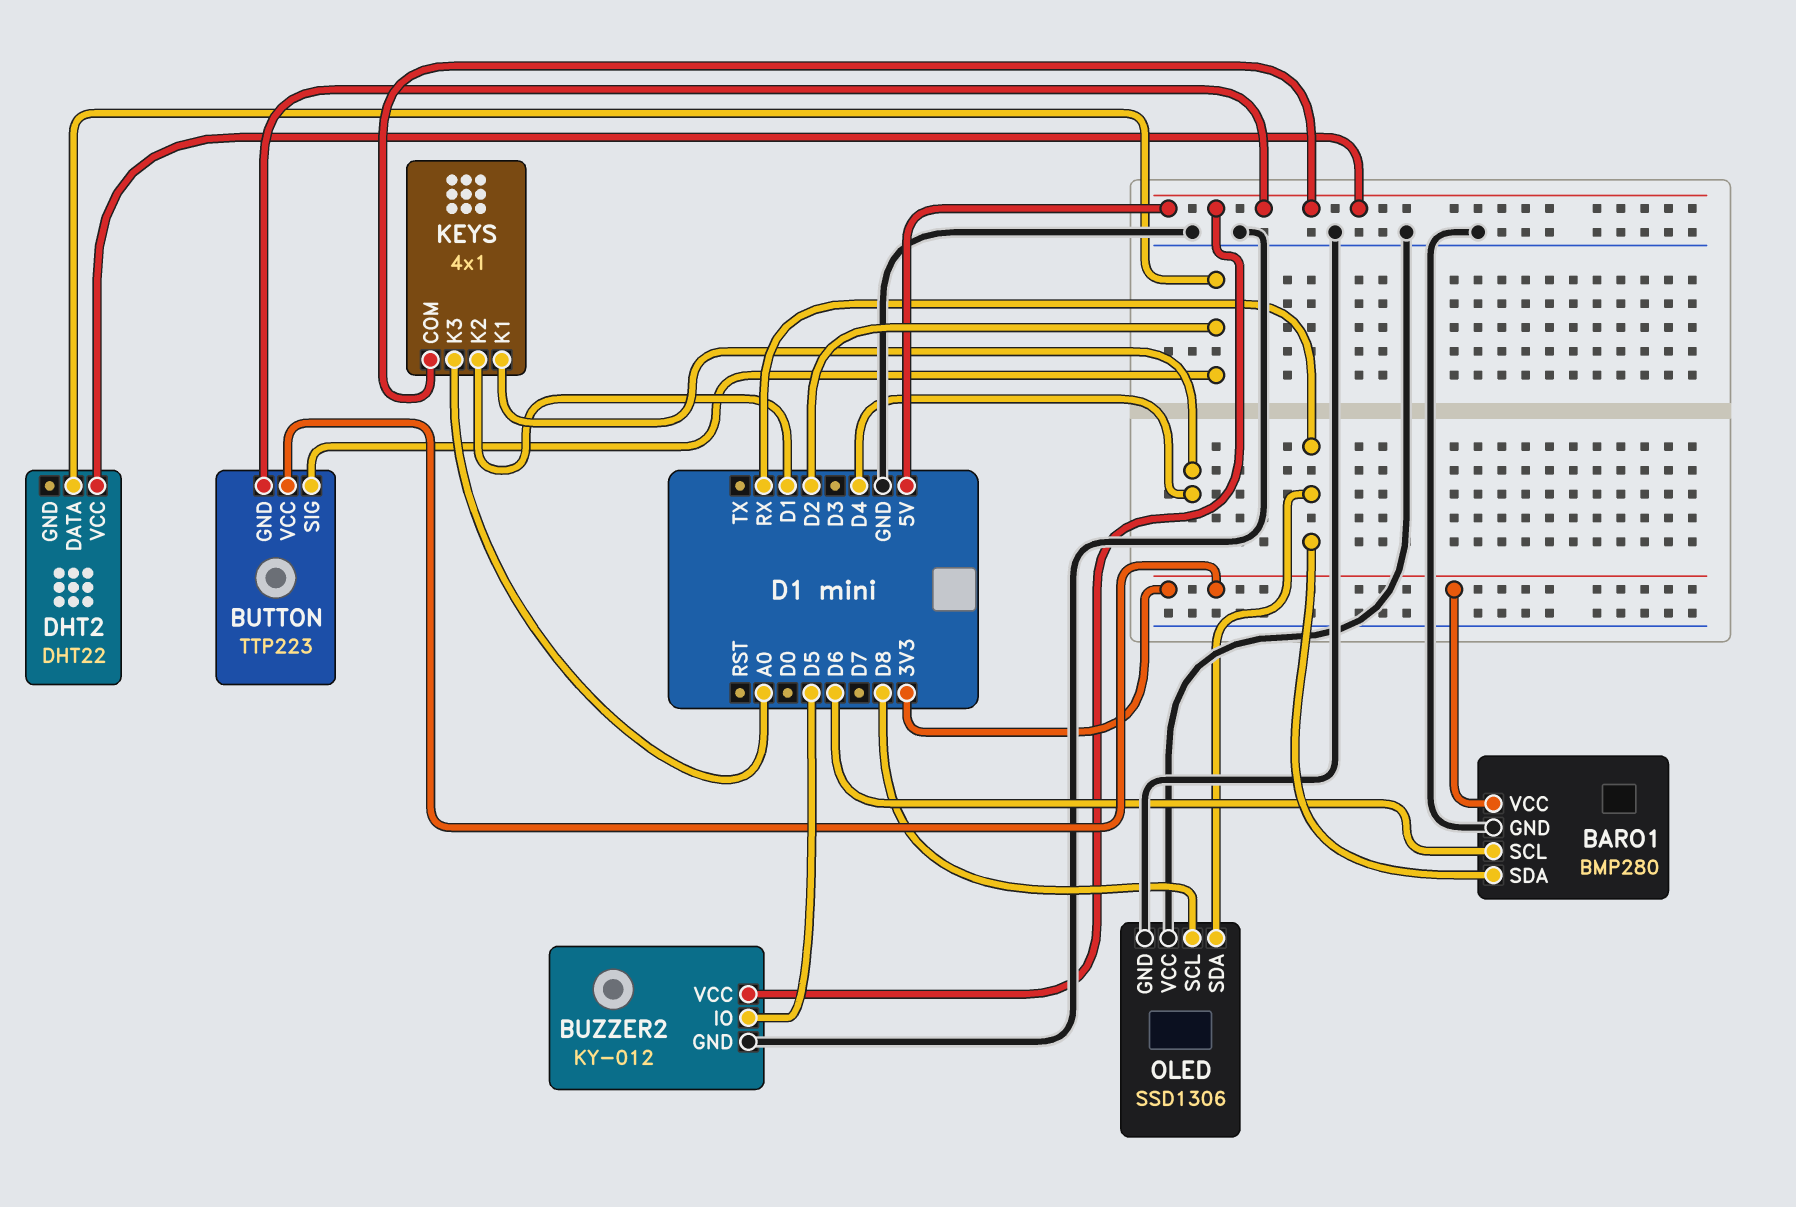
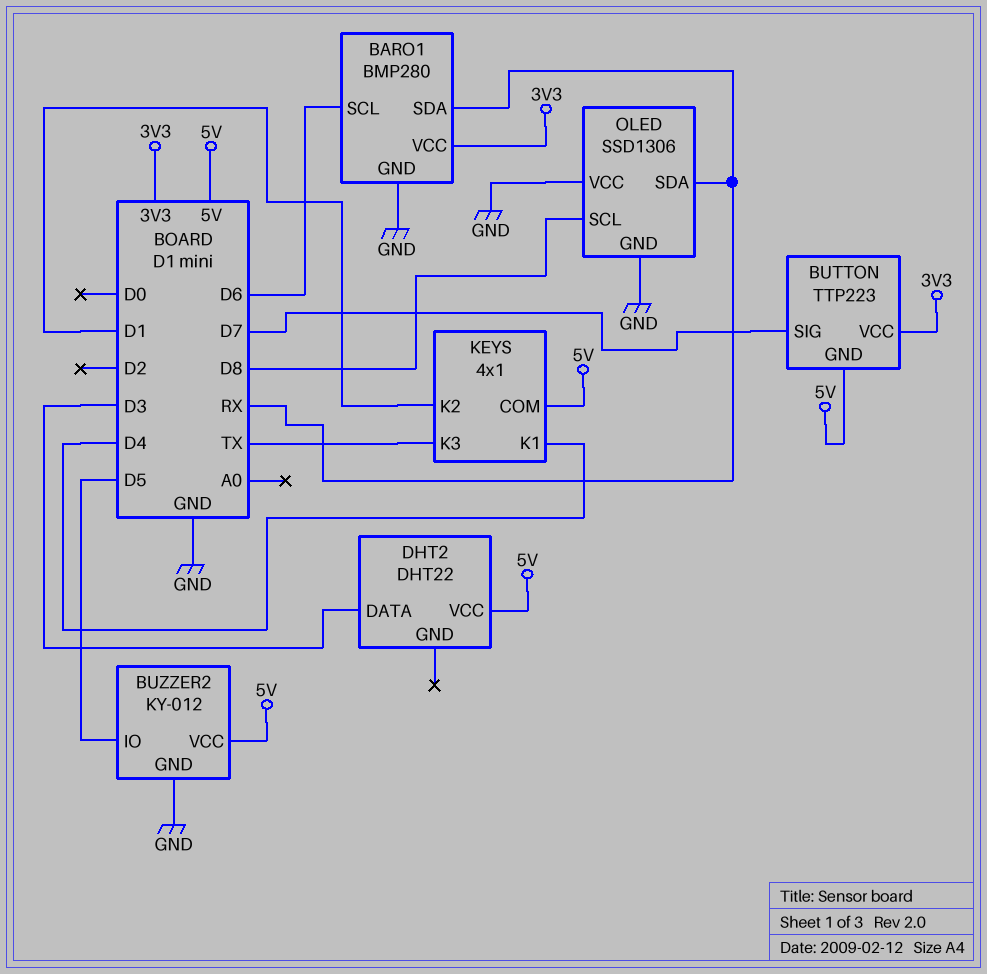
BUTTON pin SIG: D2 -> D7
DHT2 pin DATA: D2 -> D3
KEYS pin K3: A0 -> TX

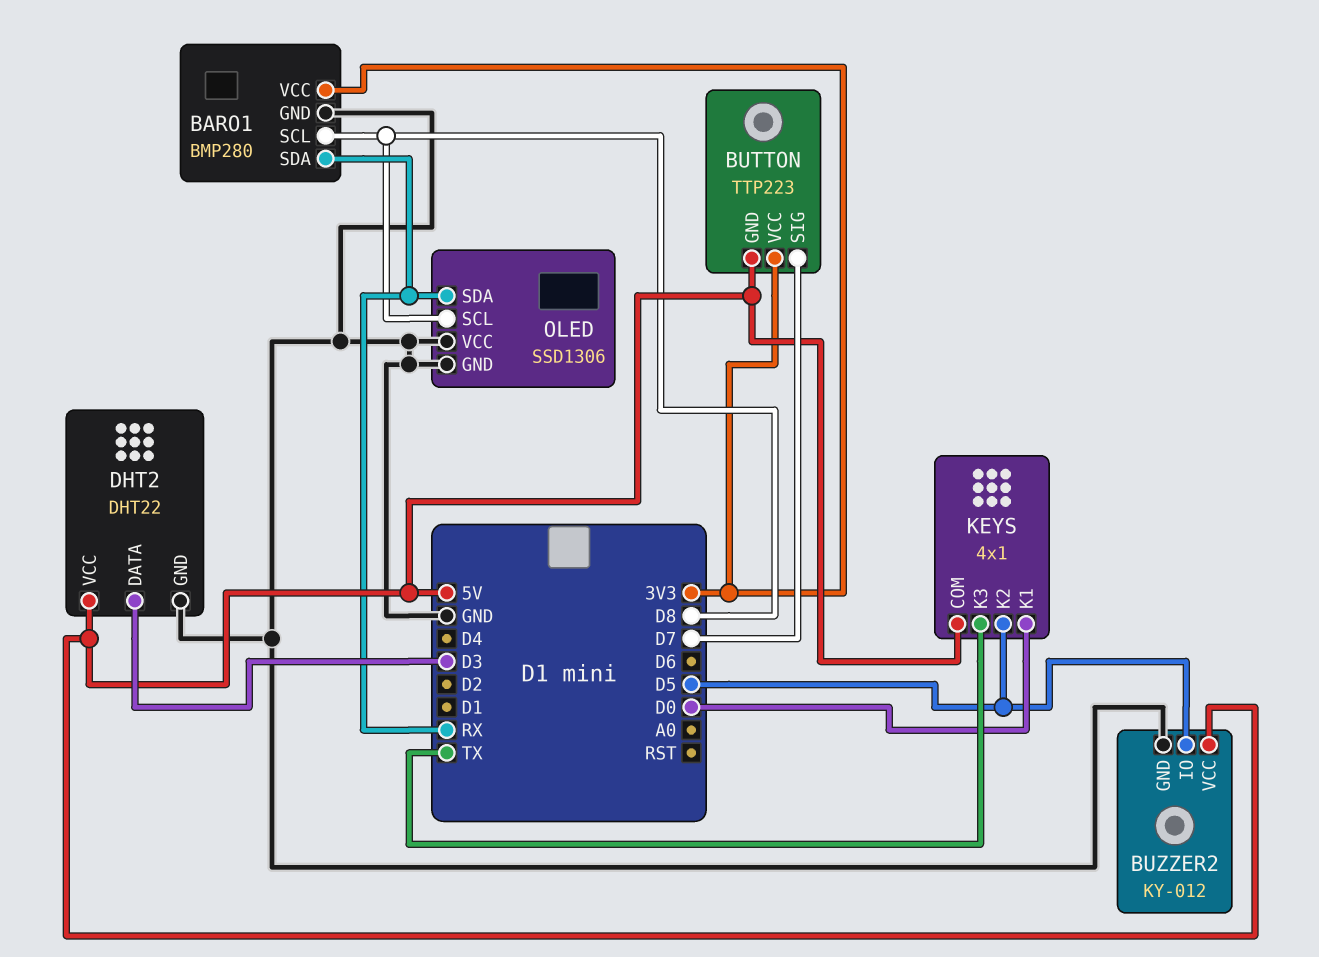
BARO1 pin SCL: D6 -> D8
DHT2 pin GND: none -> GND
KEYS pin K1: D4 -> D0
KEYS pin K2: D1 -> D5

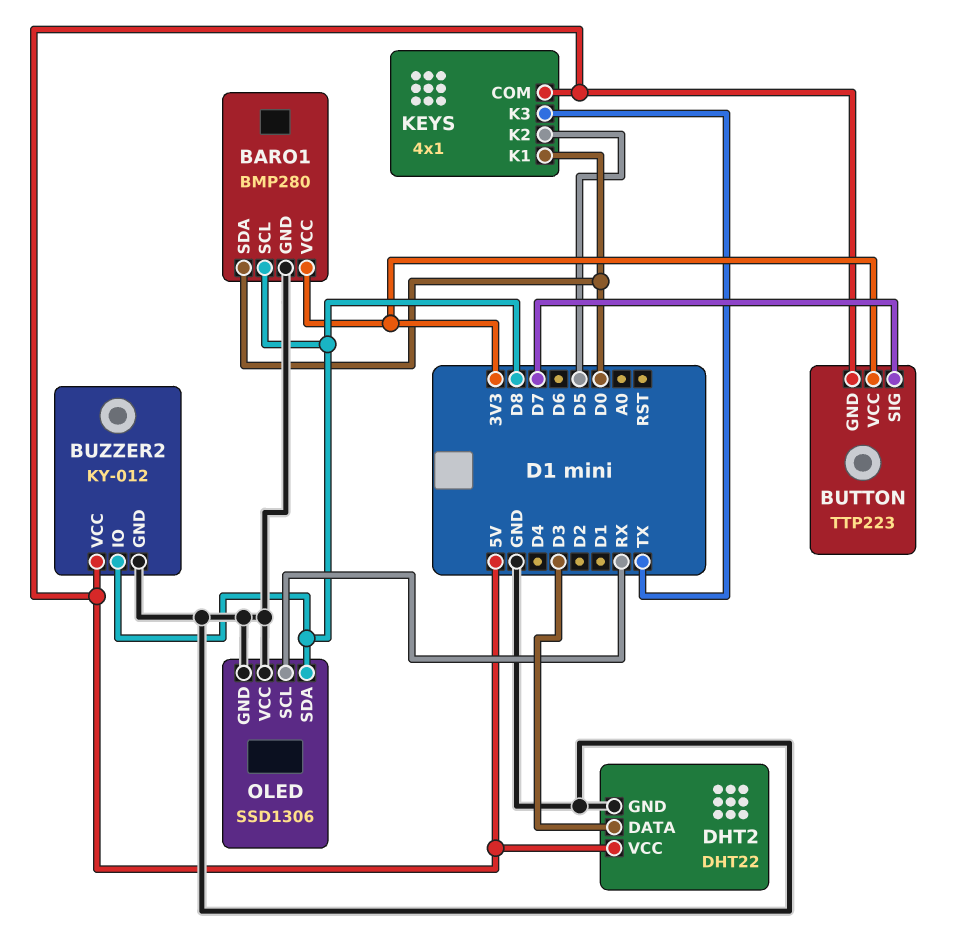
BARO1 pin SDA: RX -> D0
BUZZER2 pin IO: D5 -> D8
OLED pin SCL: D8 -> RX
OLED pin SDA: RX -> D8

